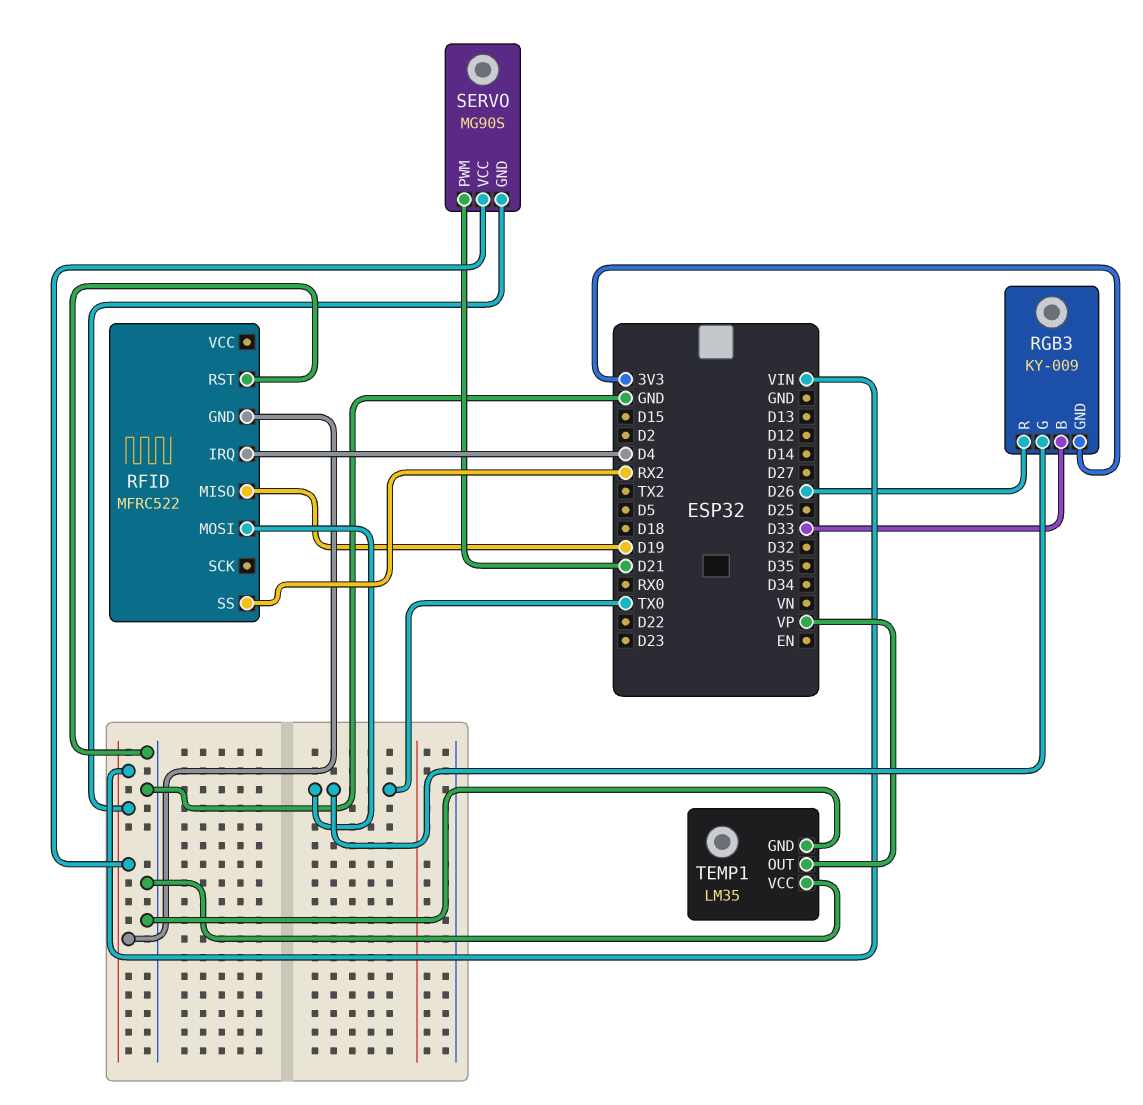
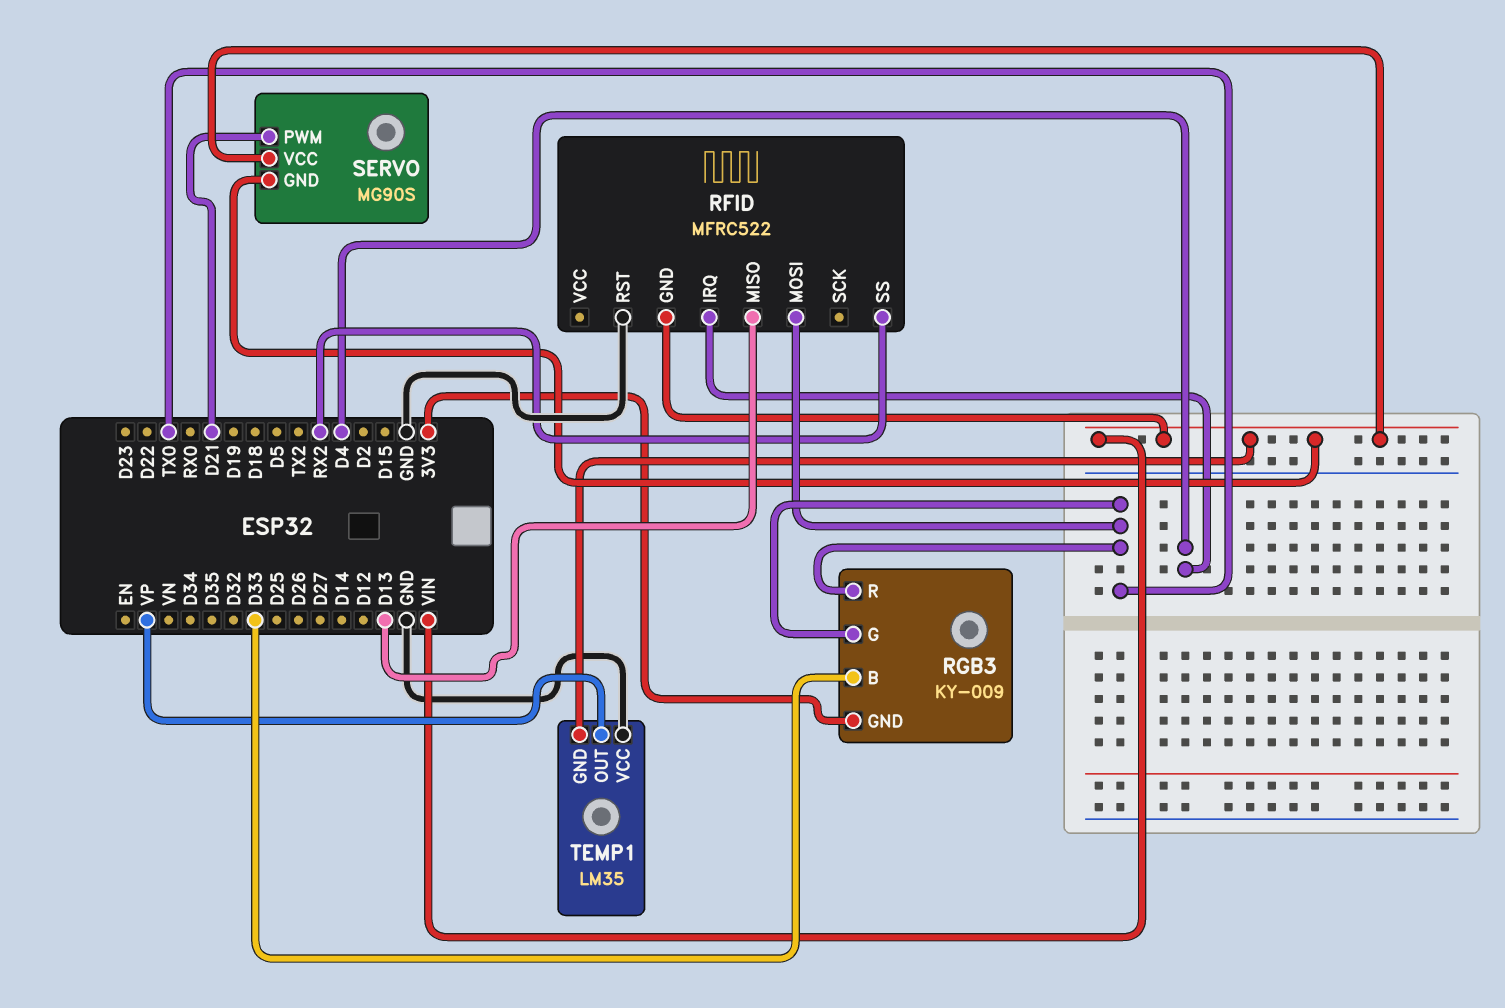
RFID pin MISO: D19 -> D13
RGB3 pin R: D26 -> TX0
TEMP1 pin GND: GND -> VIN

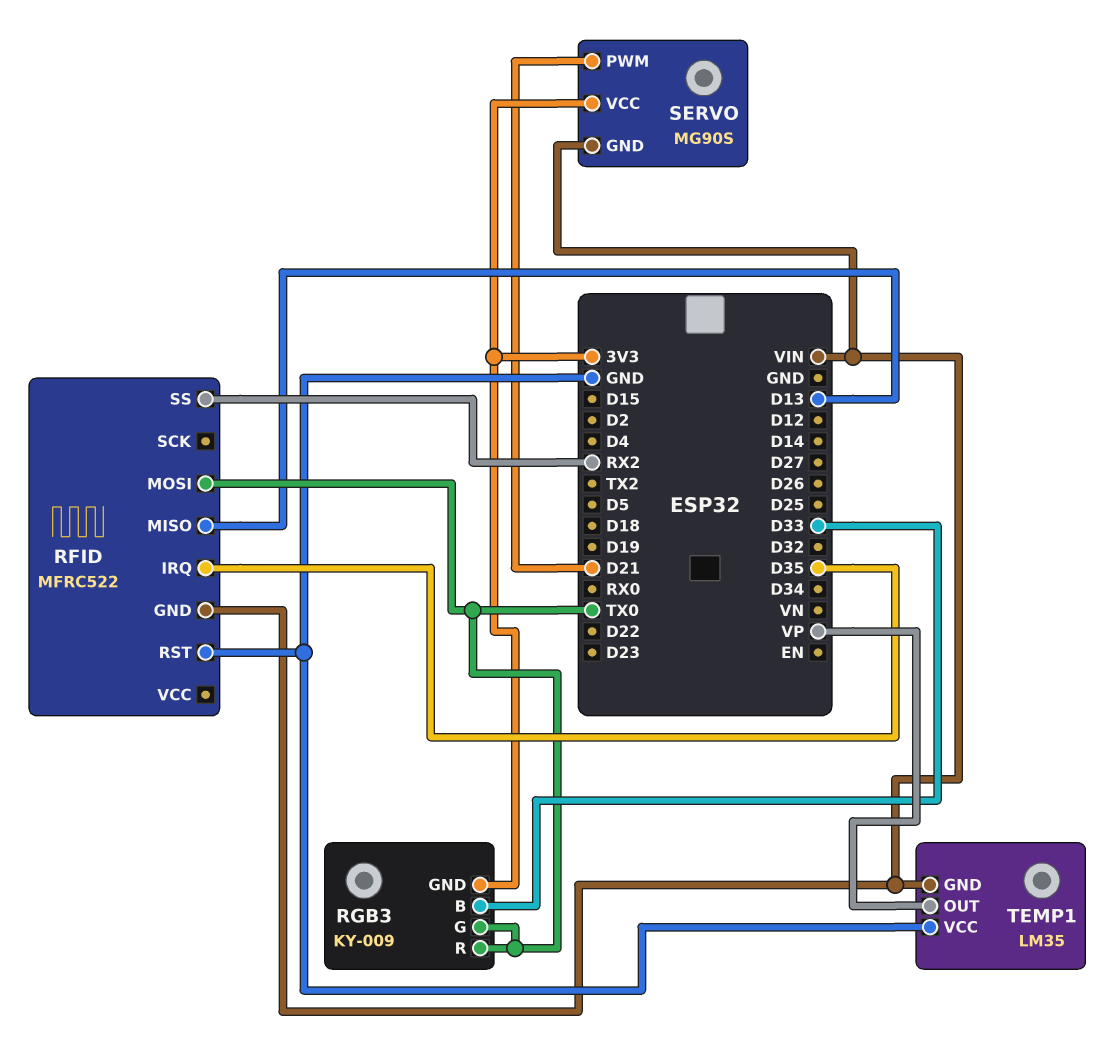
RFID pin IRQ: D4 -> D35
SERVO pin VCC: VIN -> 3V3

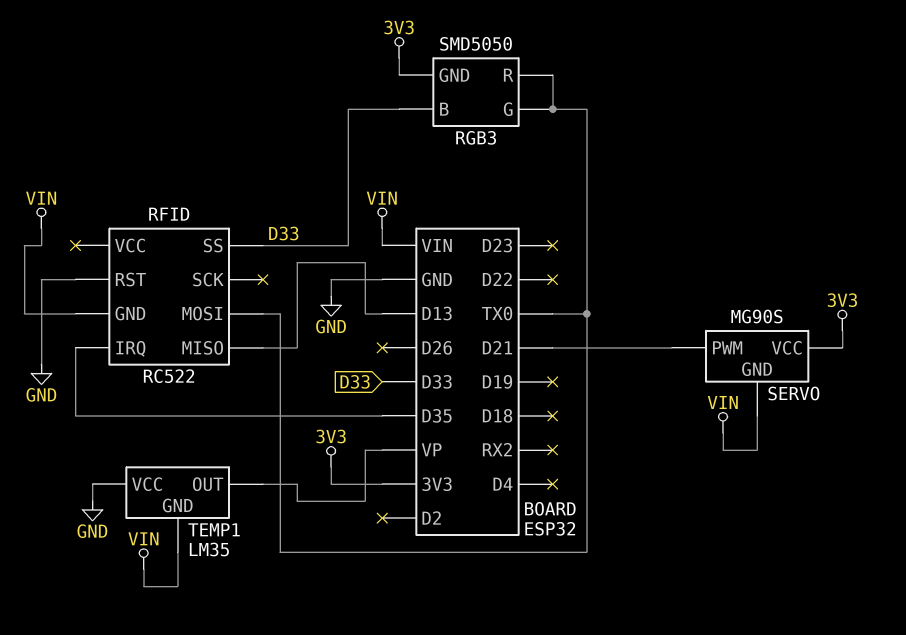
RFID: MFRC522 -> RC522
RFID pin SS: RX2 -> D33
RGB3: KY-009 -> SMD5050

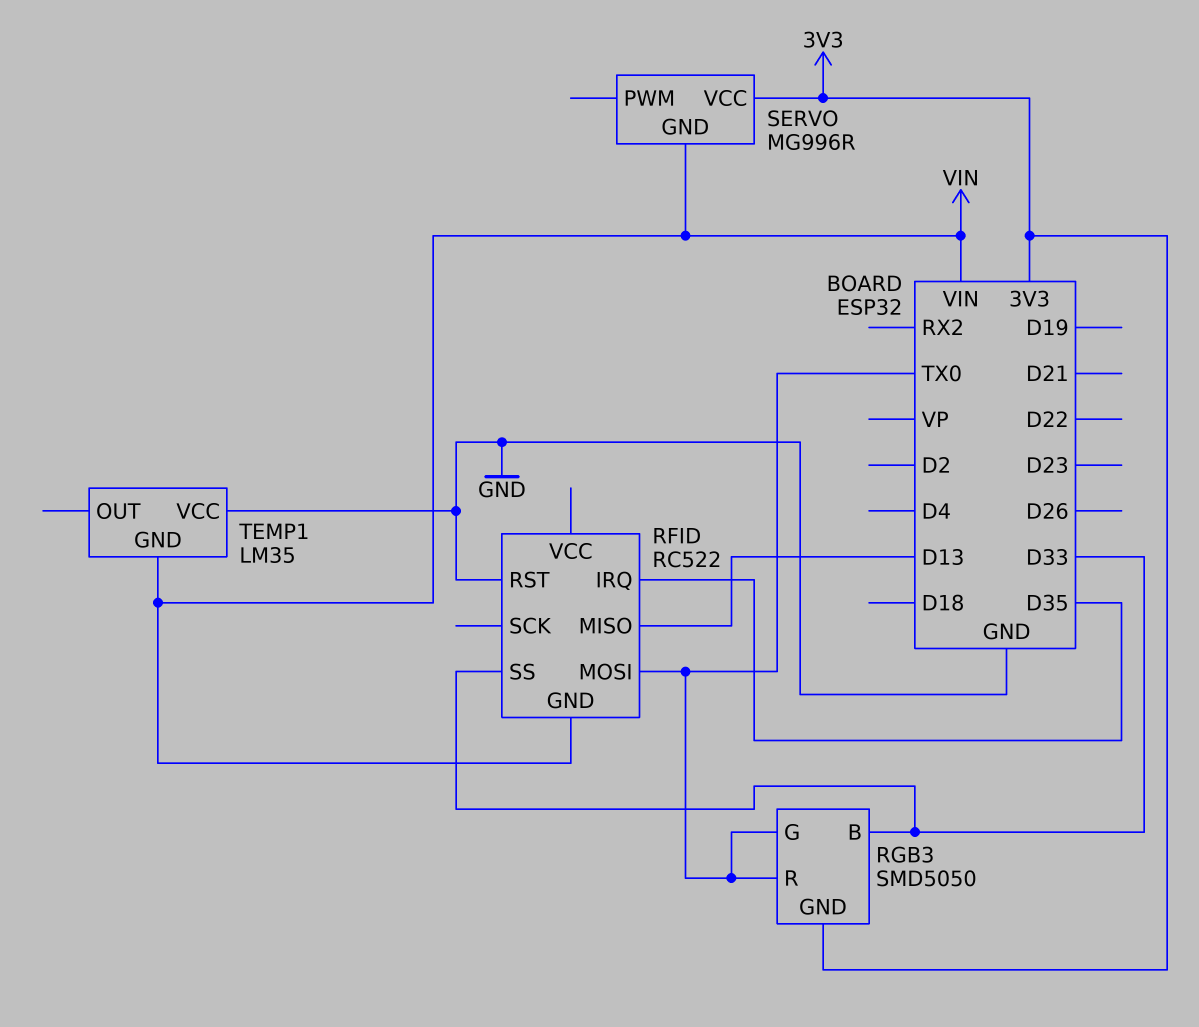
SERVO: MG90S -> MG996R
SERVO pin PWM: D21 -> none
TEMP1 pin OUT: VP -> none

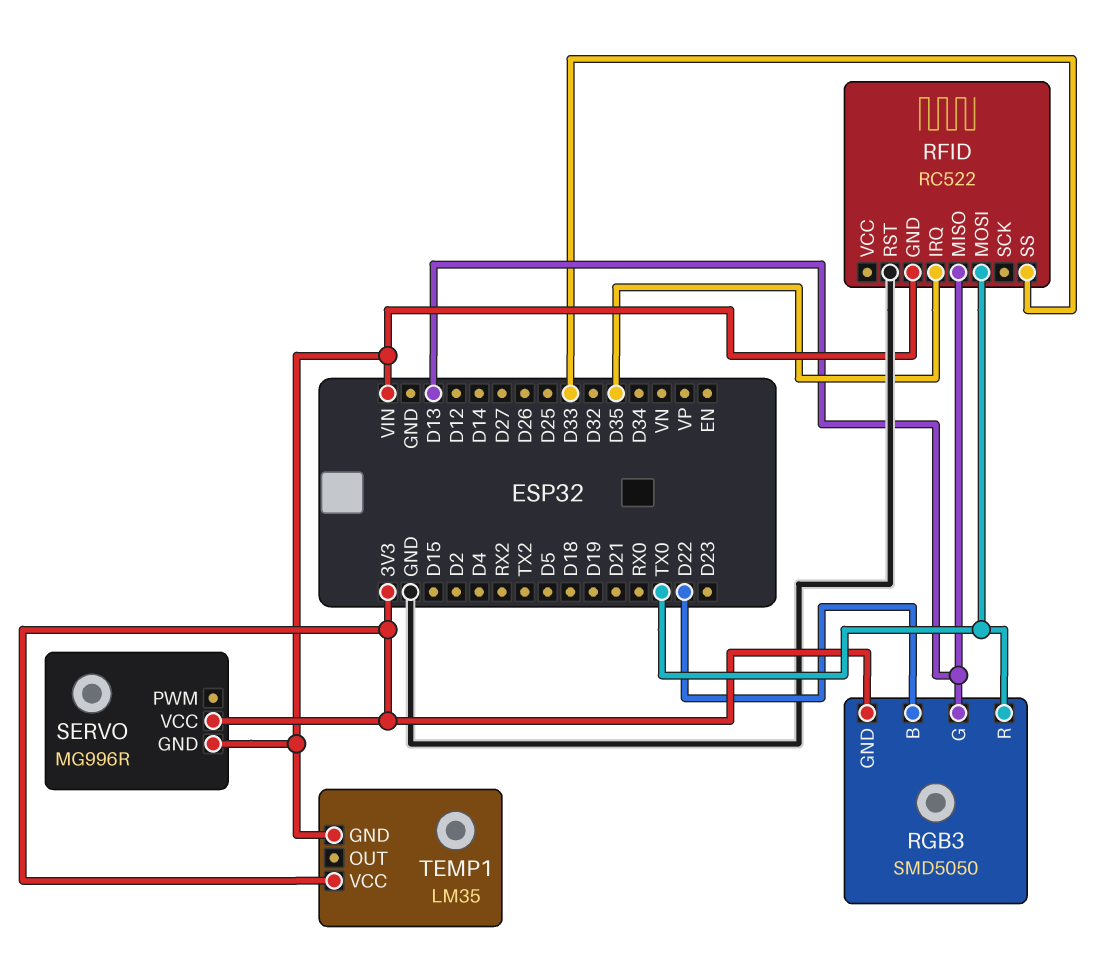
RGB3 pin B: D33 -> D22
RGB3 pin G: TX0 -> D13
TEMP1 pin VCC: GND -> 3V3

